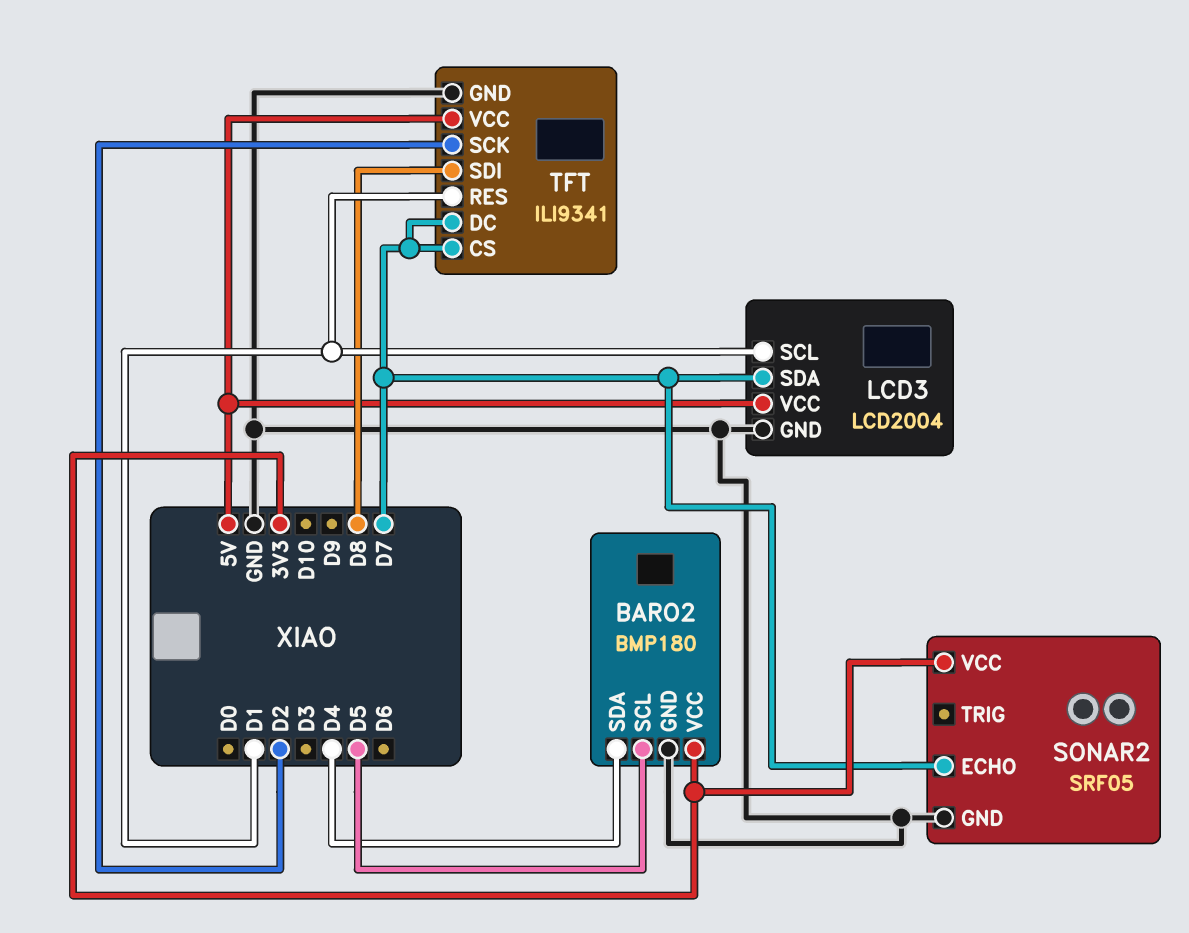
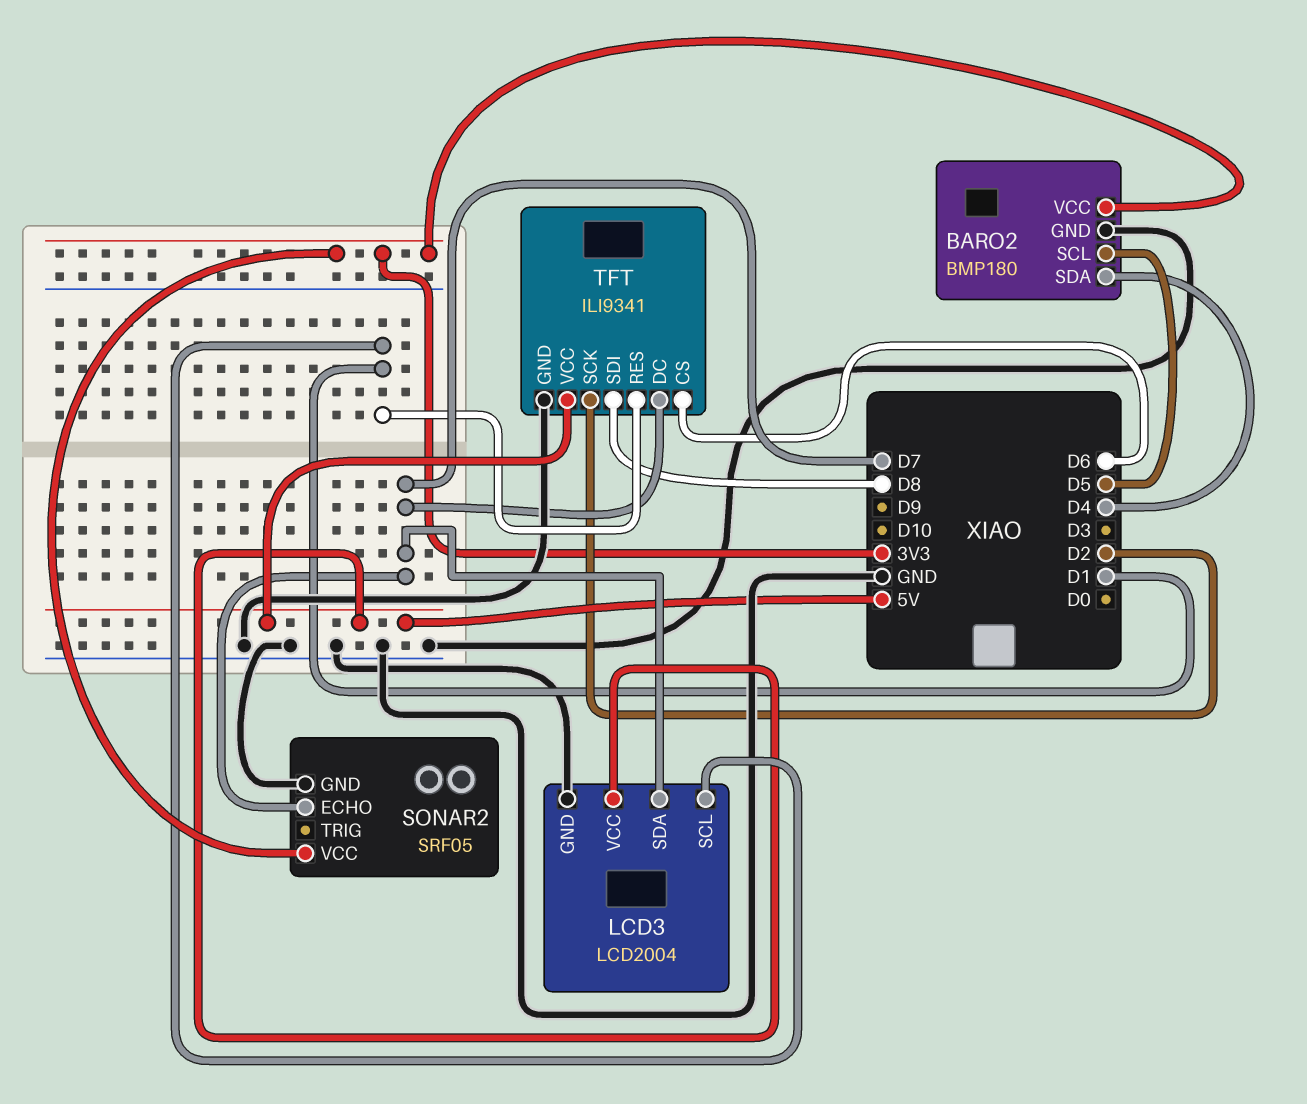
TFT pin CS: D7 -> D6

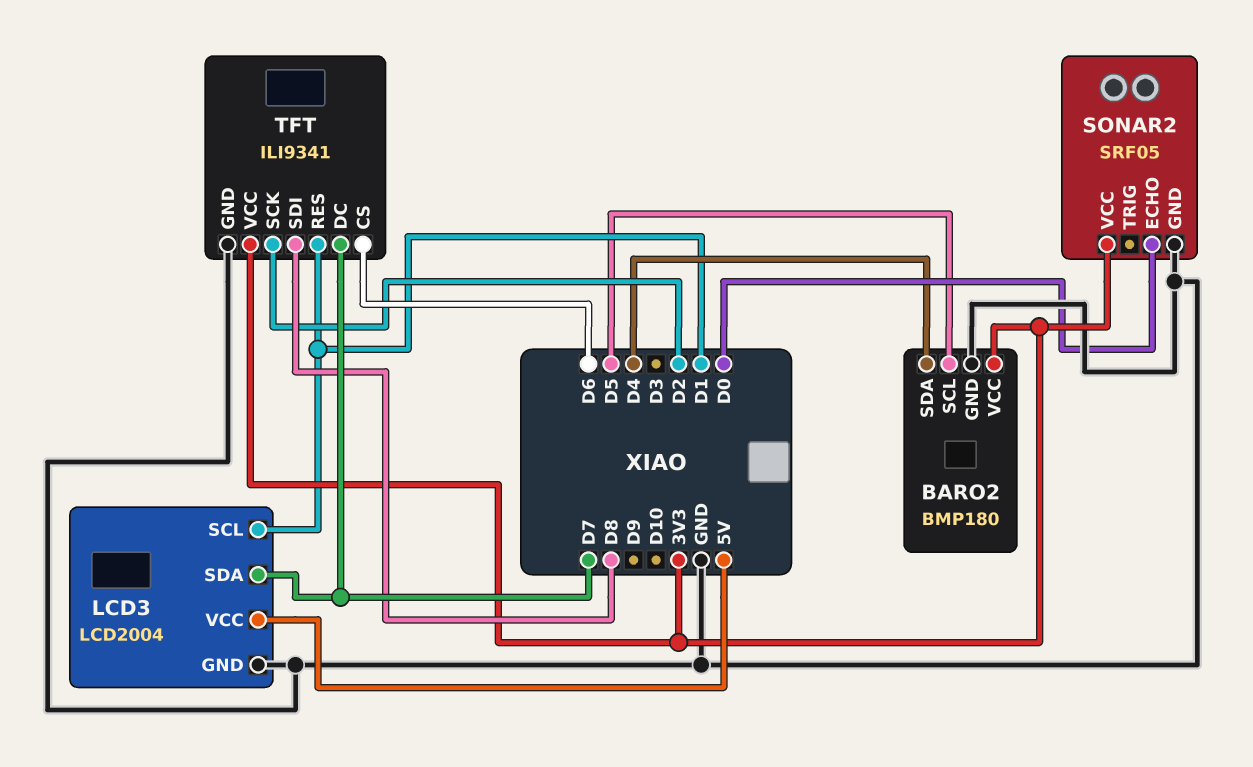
SONAR2 pin ECHO: D7 -> D0
TFT pin VCC: 5V -> 3V3

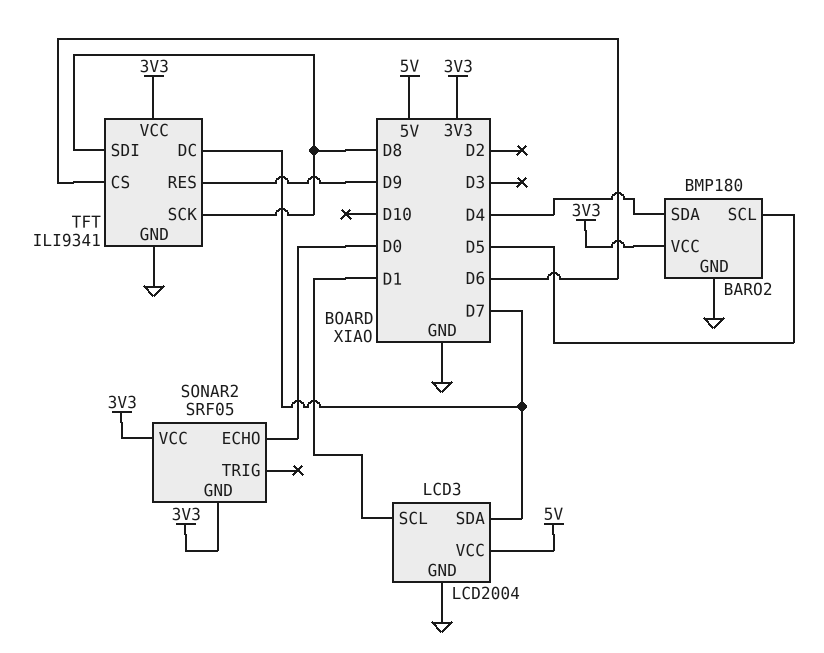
SONAR2 pin GND: GND -> 3V3
TFT pin RES: D1 -> D9
TFT pin SCK: D2 -> D8

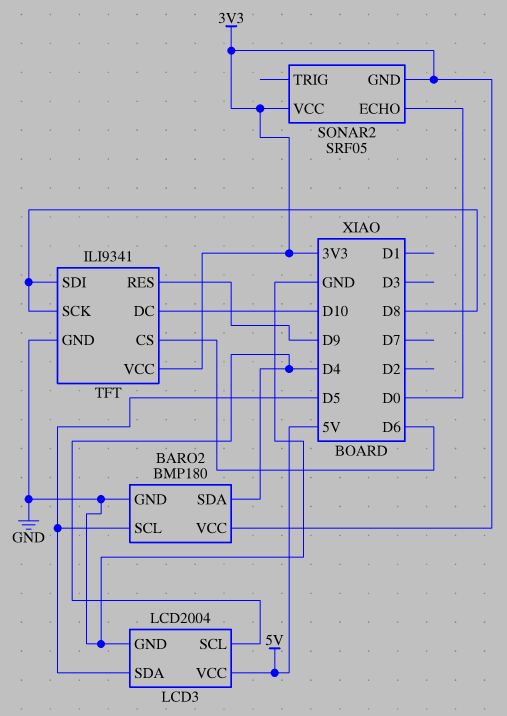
LCD3 pin SCL: D1 -> D4
LCD3 pin SDA: D7 -> D5
TFT pin DC: D7 -> D10

